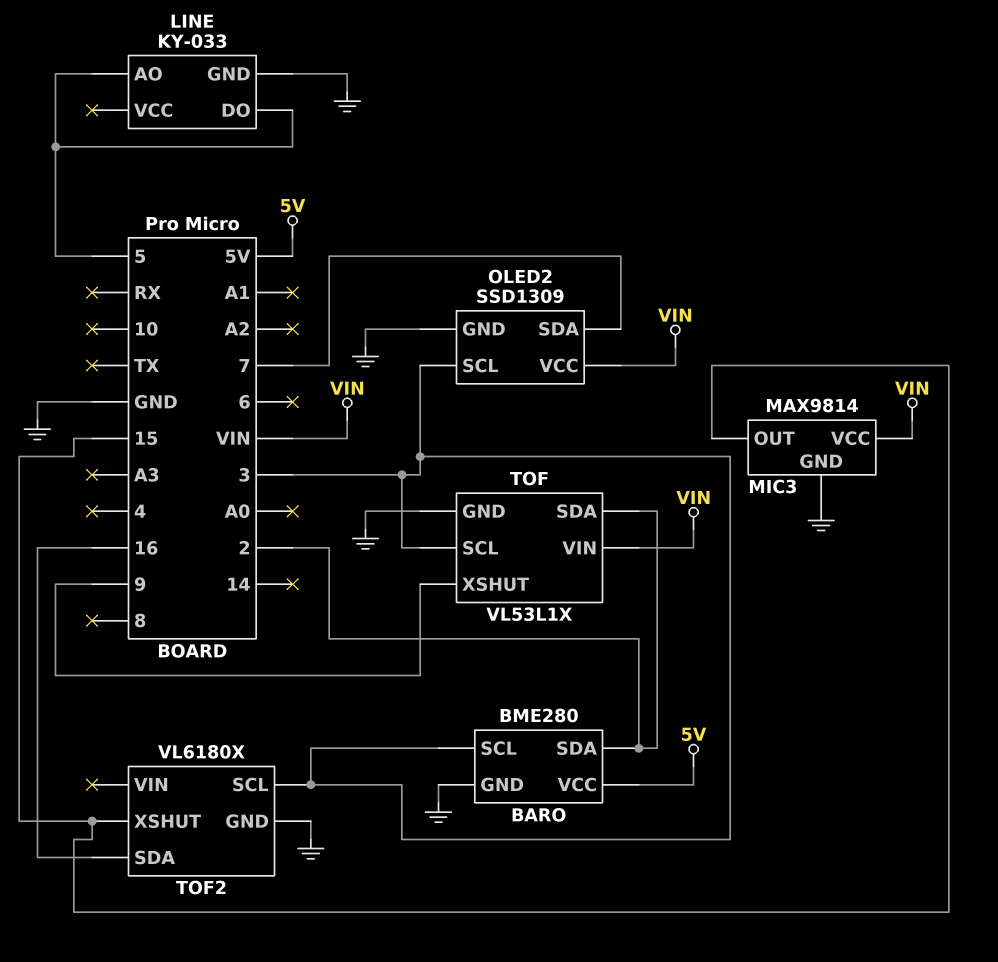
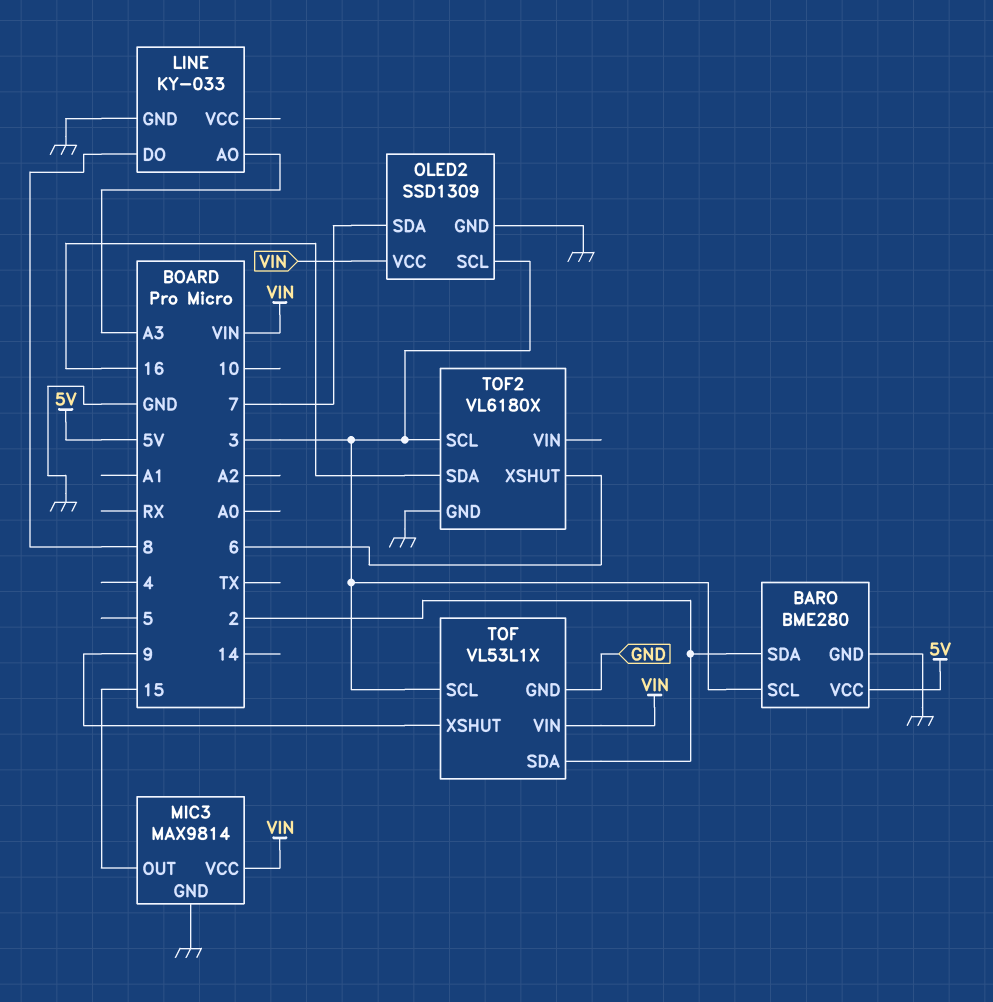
LINE pin AO: 5 -> A3
LINE pin DO: 5 -> 8
TOF2 pin XSHUT: 15 -> 6

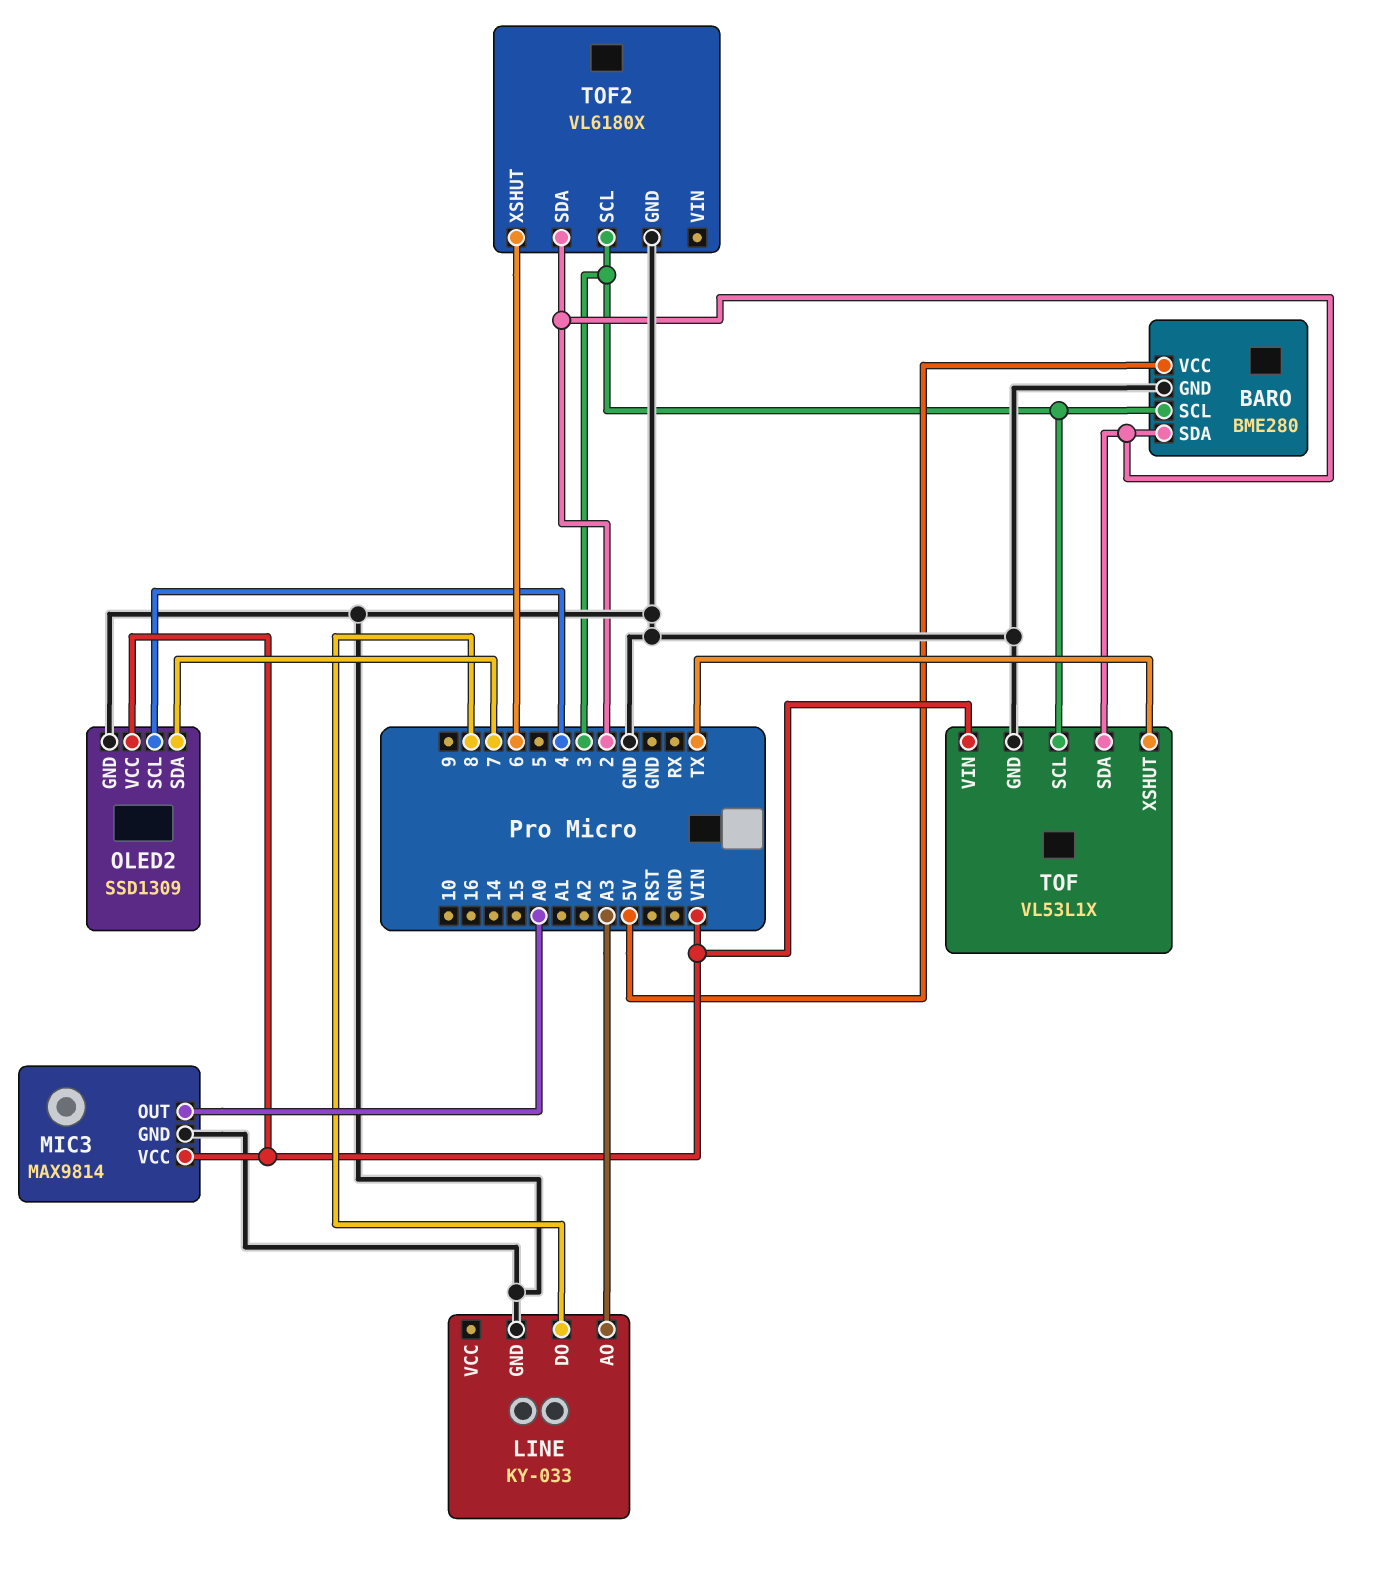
MIC3 pin OUT: 15 -> A0
OLED2 pin SCL: 3 -> 4
TOF pin XSHUT: 9 -> TX
TOF2 pin SDA: 16 -> 2

